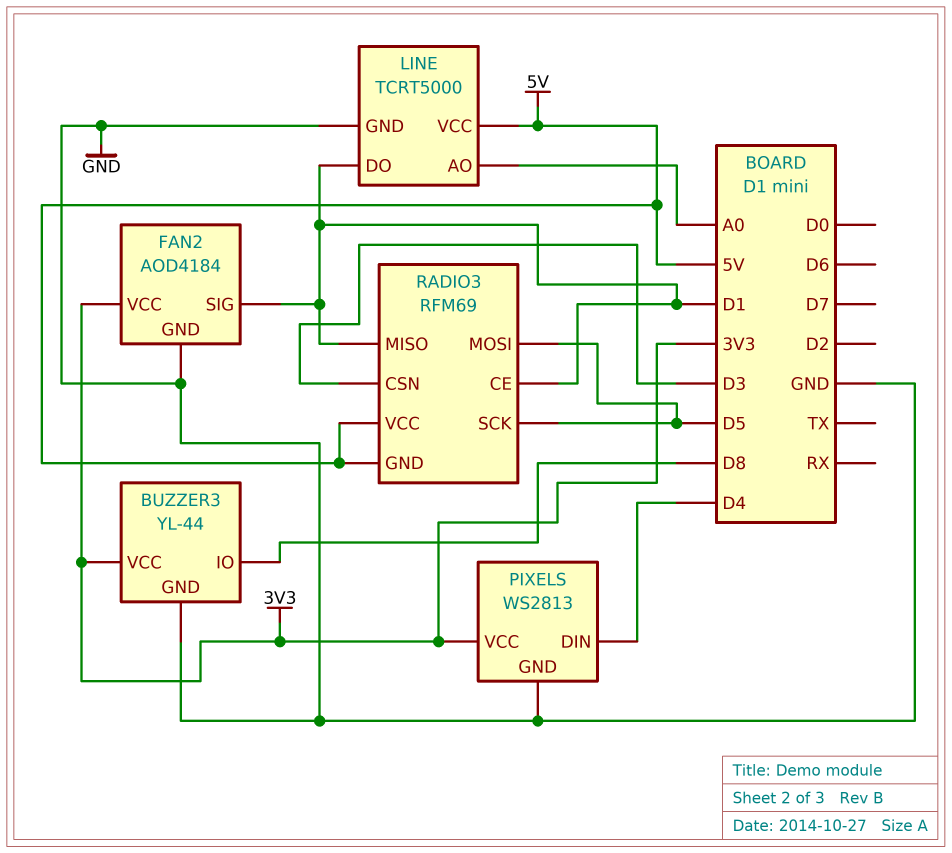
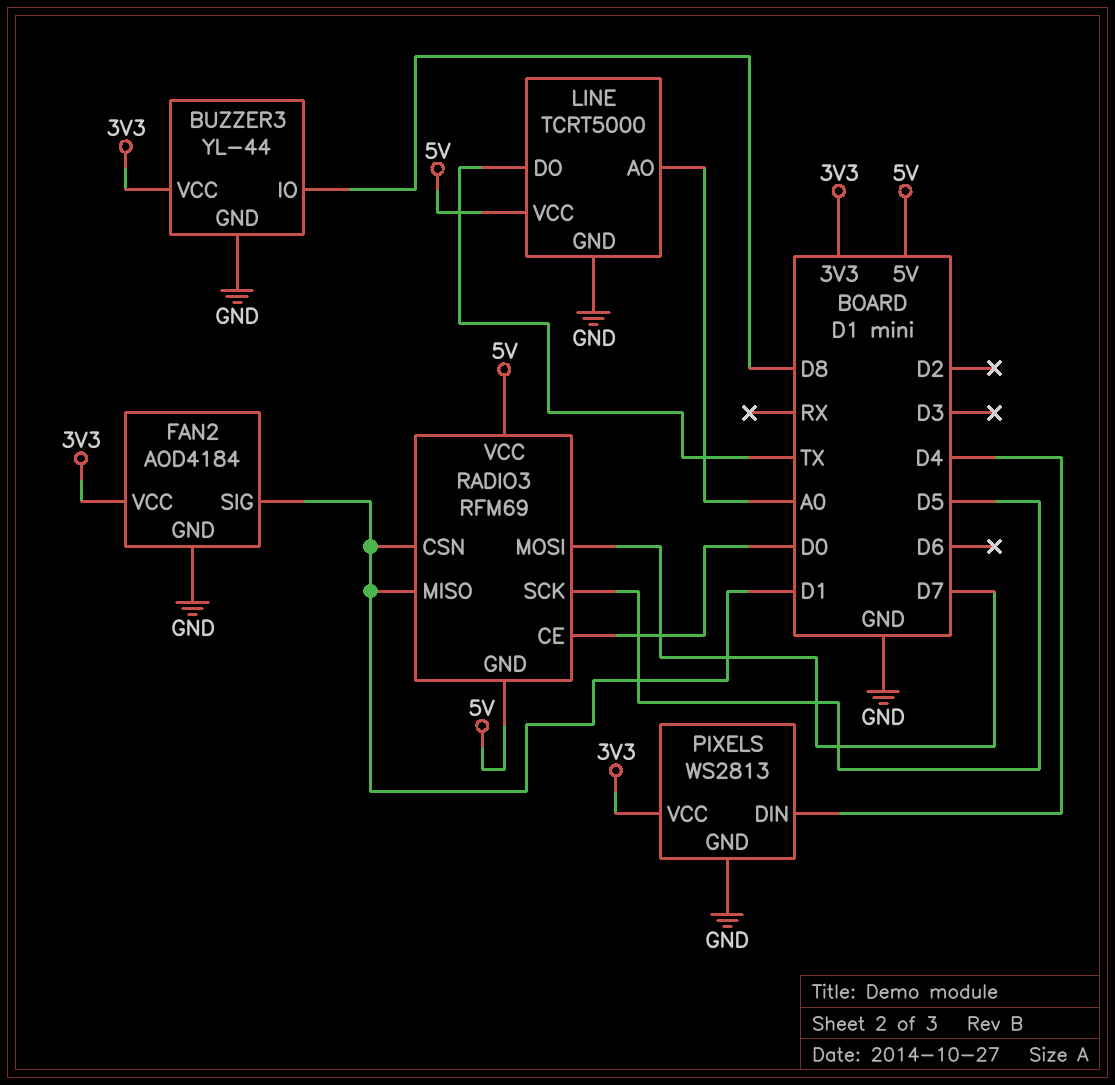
LINE pin DO: D1 -> TX
RADIO3 pin CE: D1 -> D0
RADIO3 pin CSN: D3 -> D1
RADIO3 pin MOSI: D5 -> D7

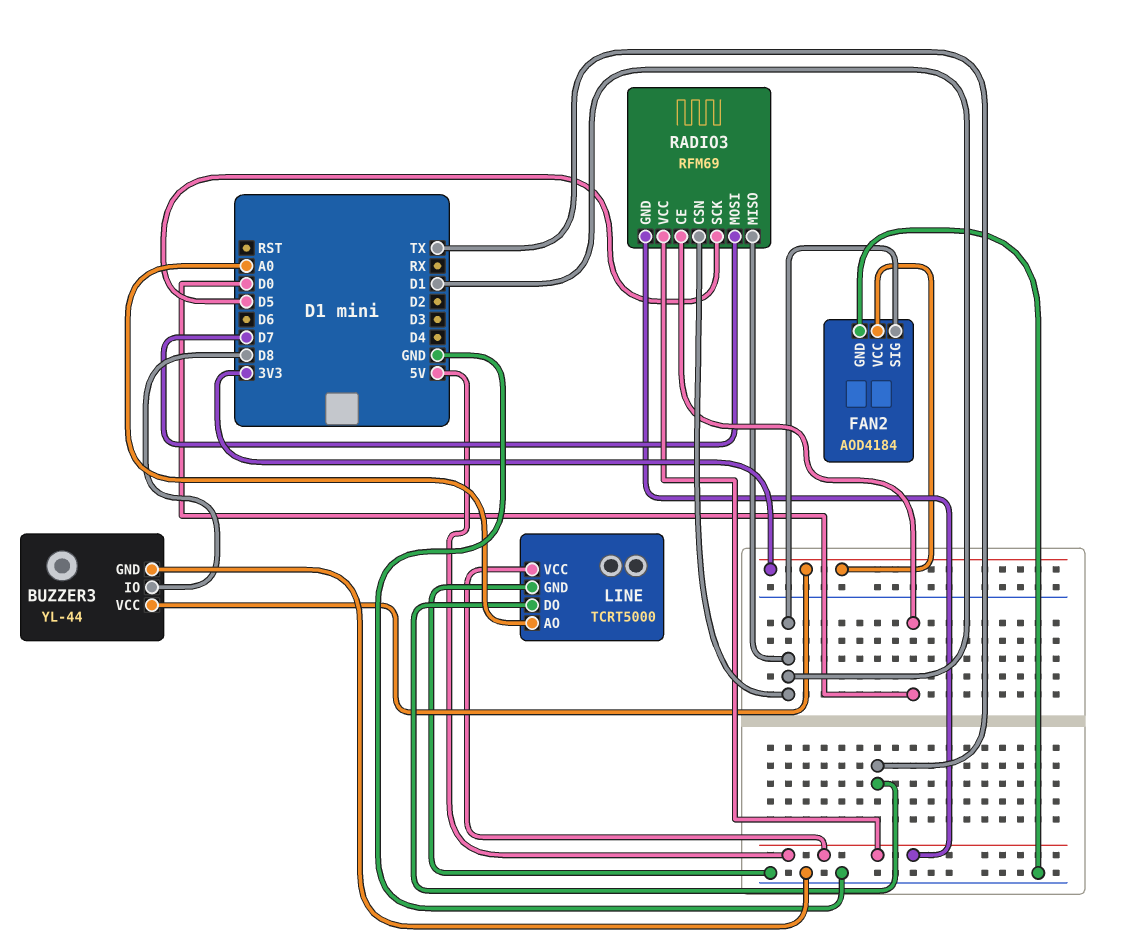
PIXELS: WS2813 -> none
PIXELS pin DIN: D4 -> none
PIXELS pin GND: GND -> none
PIXELS pin VCC: 3V3 -> none

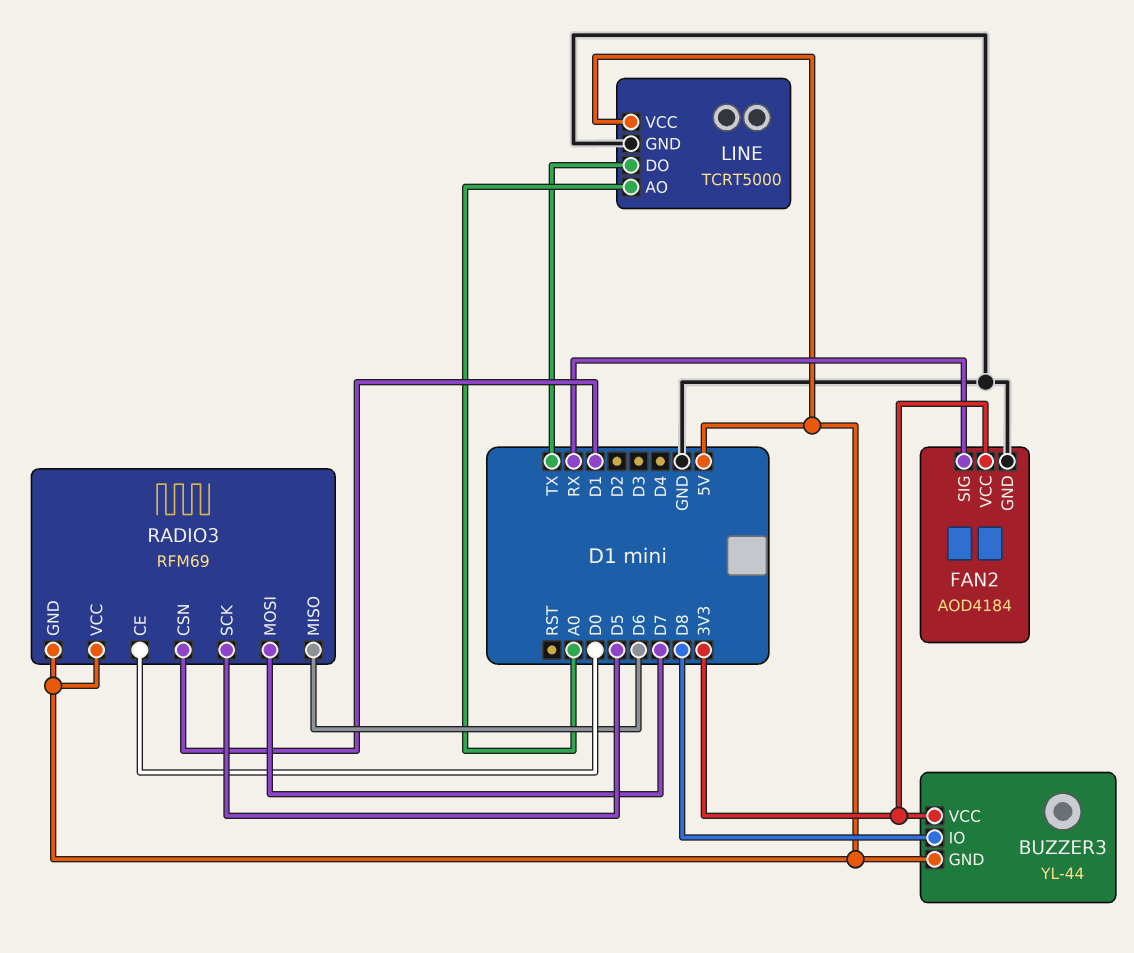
BUZZER3 pin GND: GND -> 5V
FAN2 pin SIG: D1 -> RX
RADIO3 pin MISO: D1 -> D6

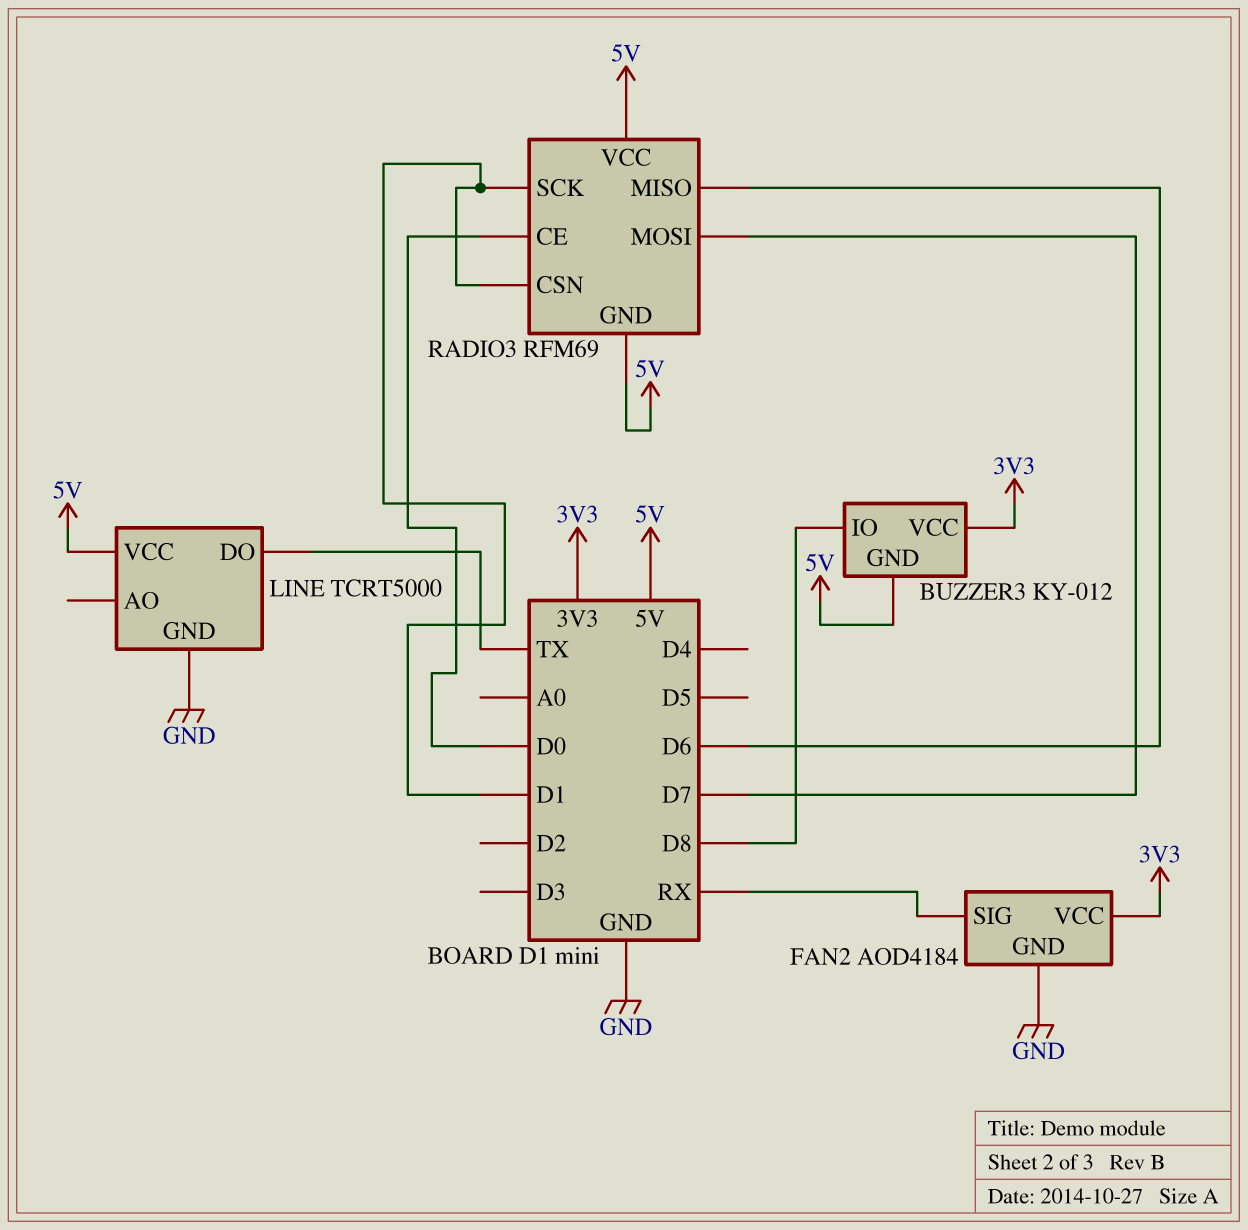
BUZZER3: YL-44 -> KY-012
LINE pin AO: A0 -> none
RADIO3 pin SCK: D5 -> D1

